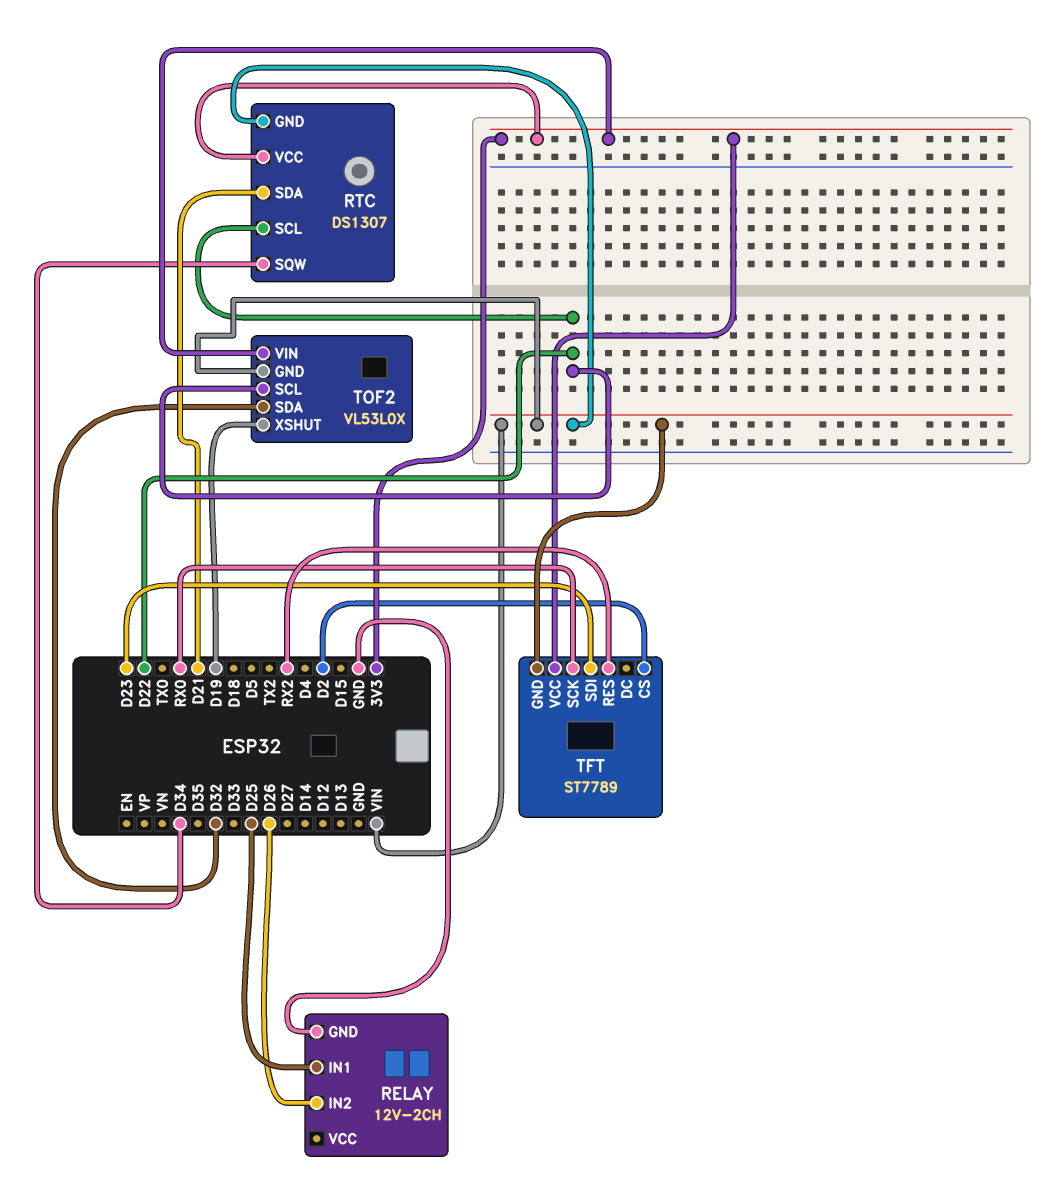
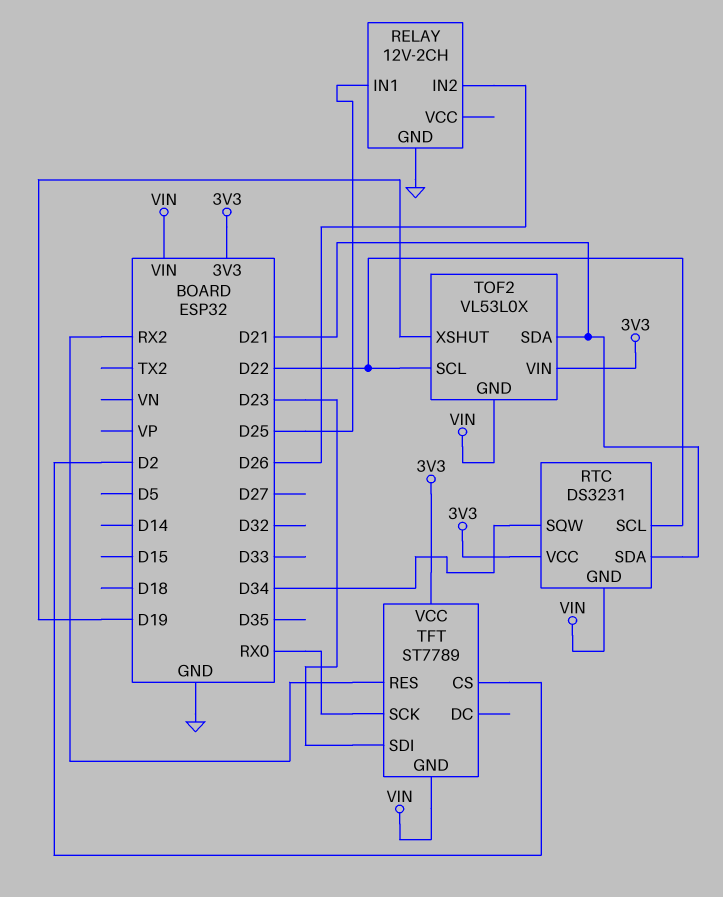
RTC: DS1307 -> DS3231
TOF2 pin SDA: D32 -> D21

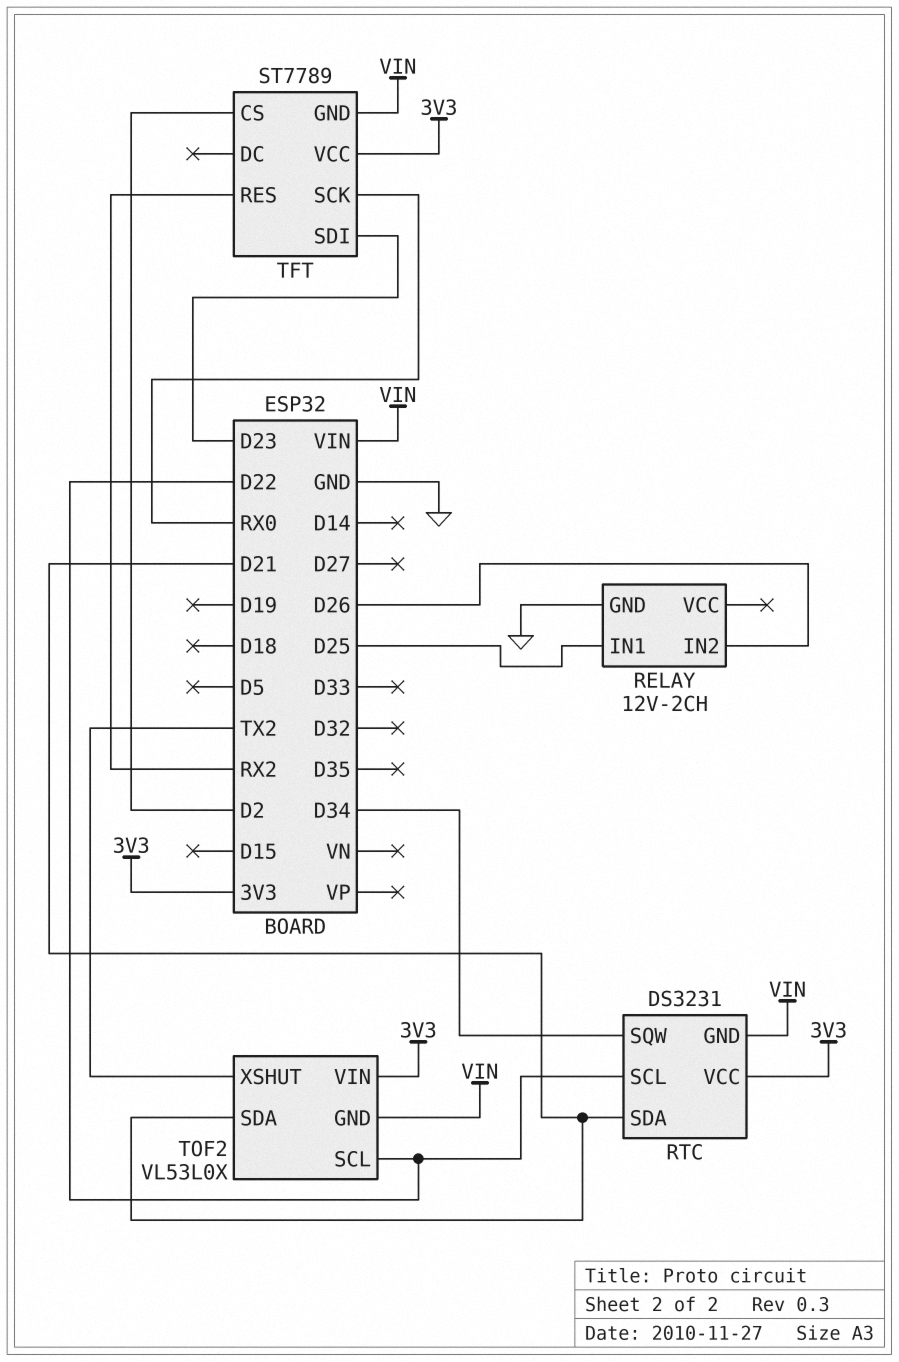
TOF2 pin XSHUT: D19 -> TX2

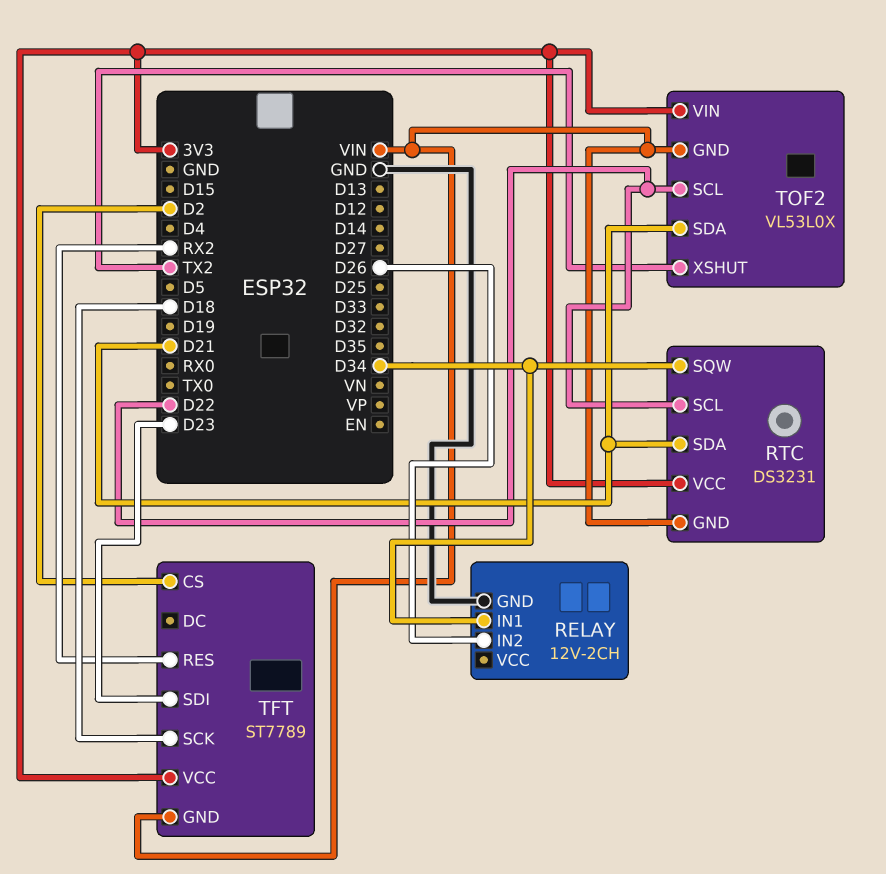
RELAY pin IN1: D25 -> D34
TFT pin SCK: RX0 -> D18

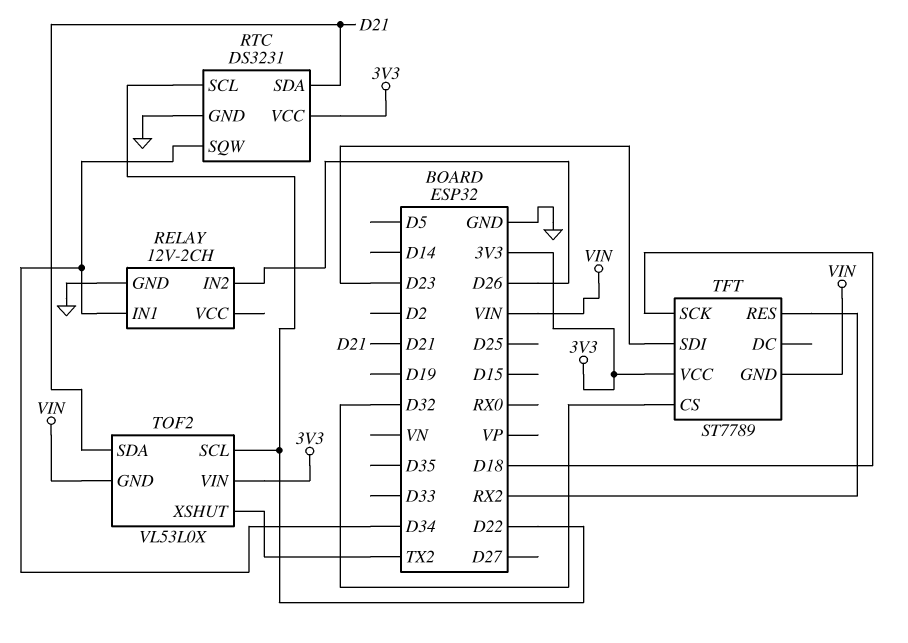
RTC pin GND: VIN -> GND
TFT pin CS: D2 -> D32

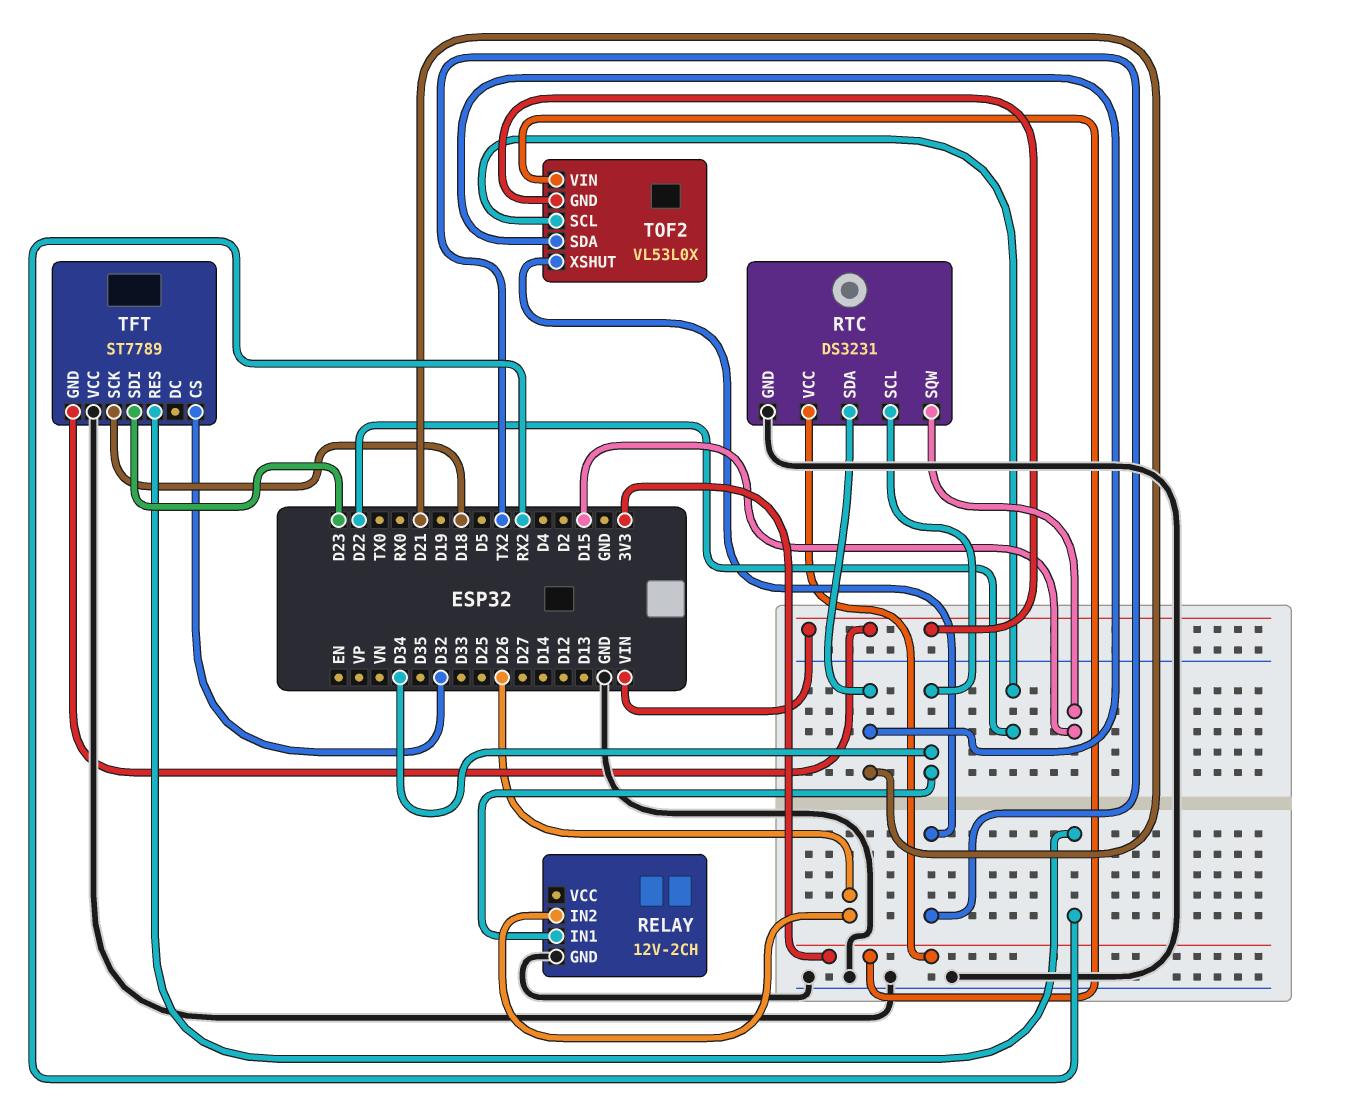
RTC pin SCL: D22 -> D34
RTC pin SQW: D34 -> D15
TFT pin VCC: 3V3 -> GND

